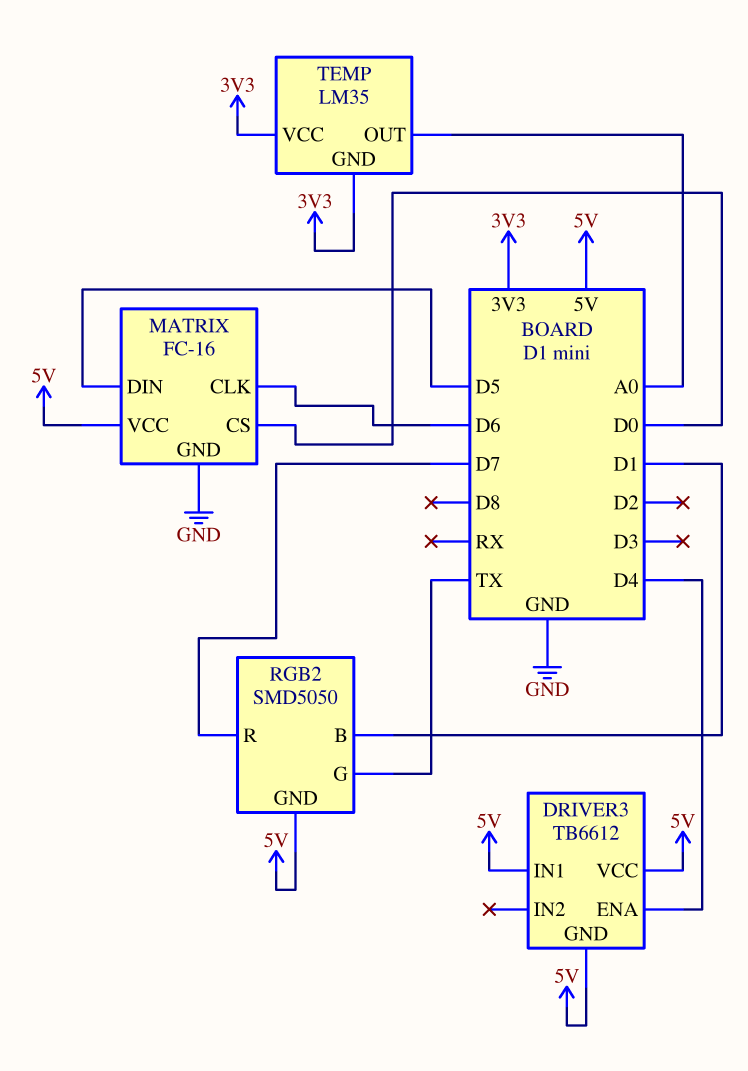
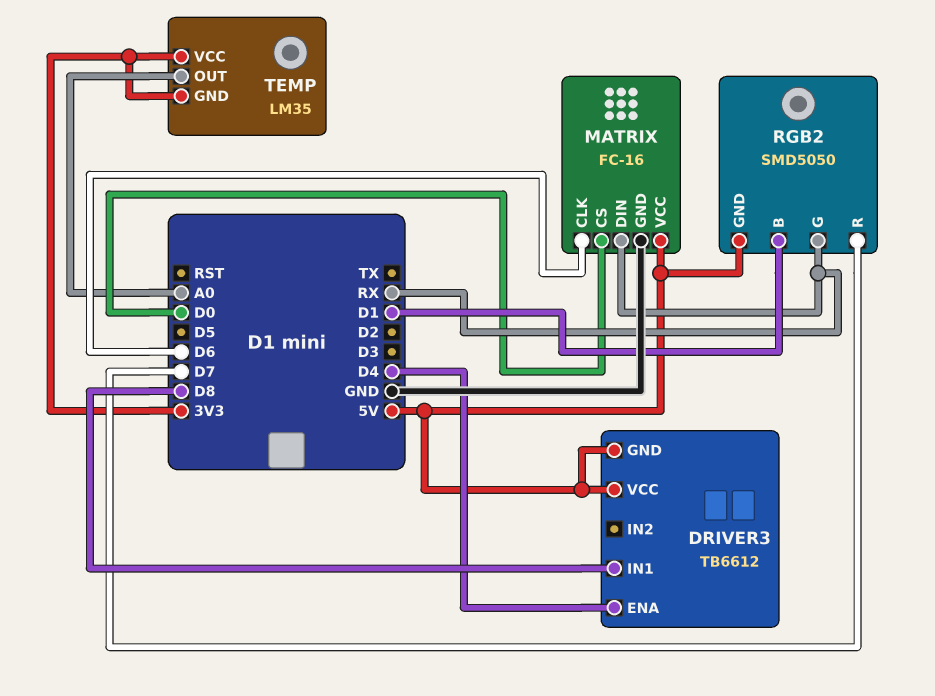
DRIVER3 pin IN1: 5V -> D8
MATRIX pin DIN: D5 -> RX
RGB2 pin G: TX -> RX

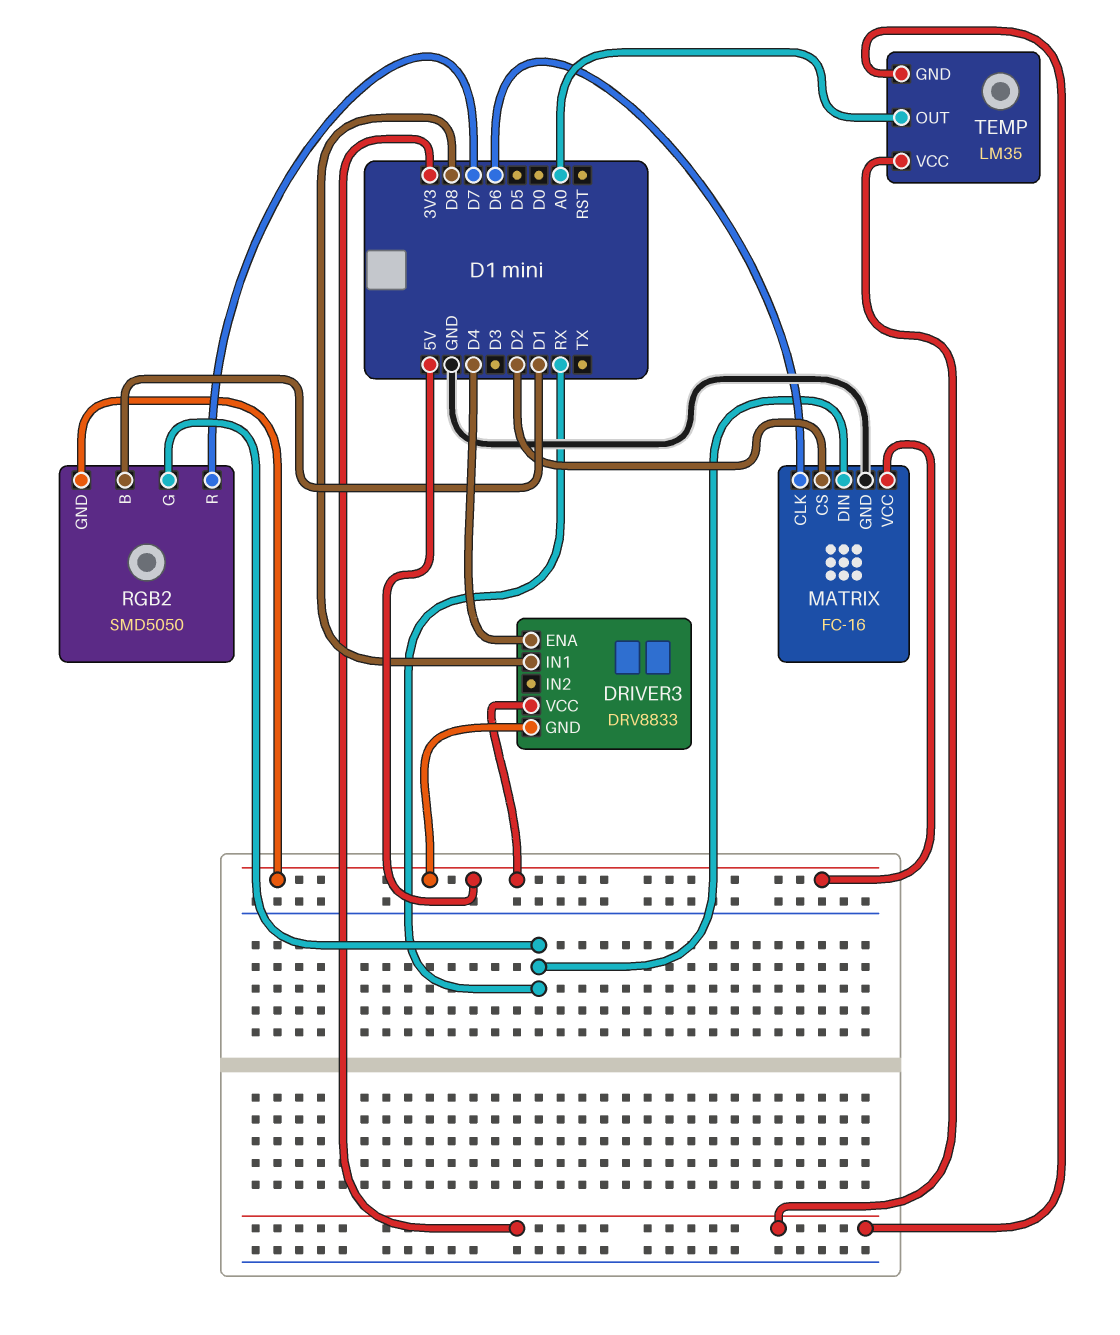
DRIVER3: TB6612 -> DRV8833
MATRIX pin CS: D0 -> D2

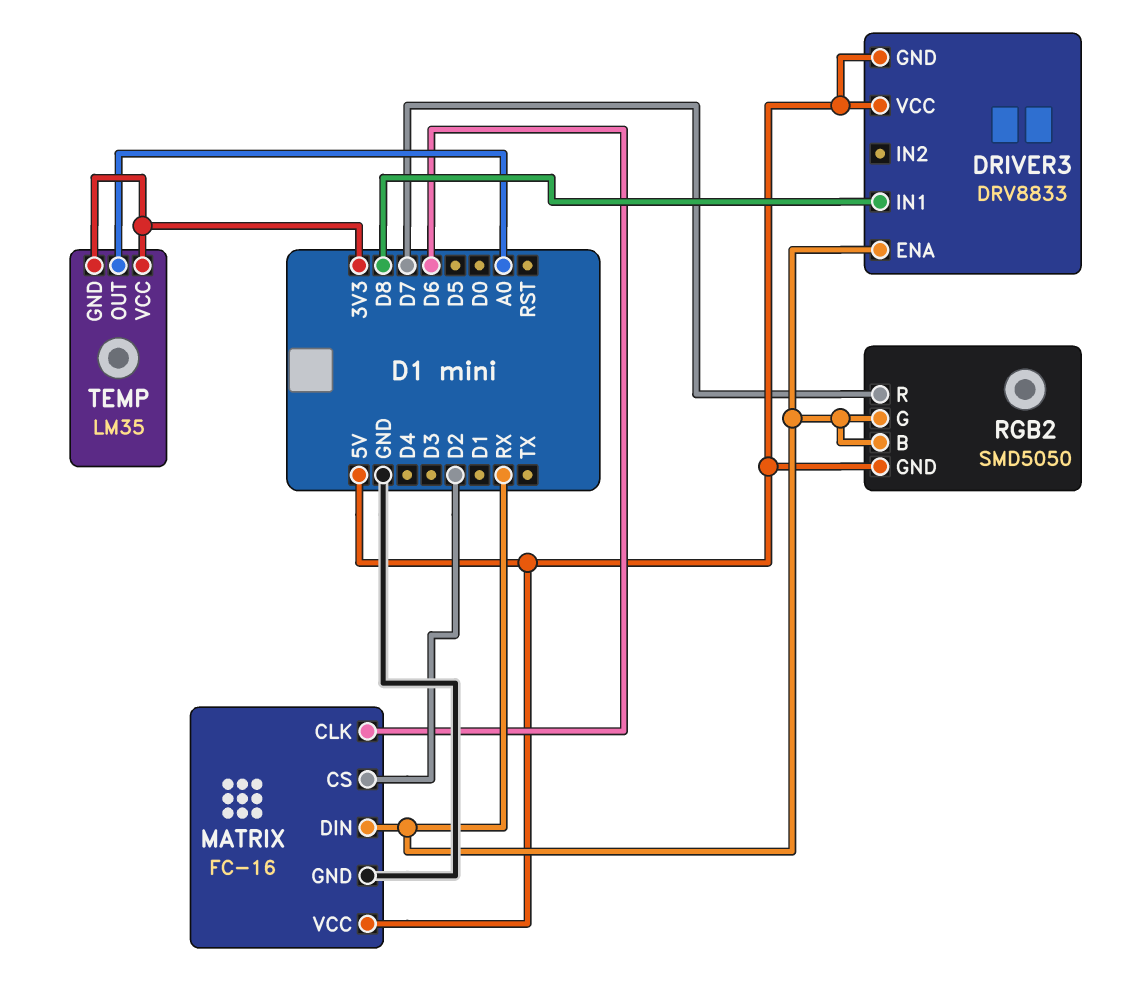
DRIVER3 pin ENA: D4 -> RX
RGB2 pin B: D1 -> RX

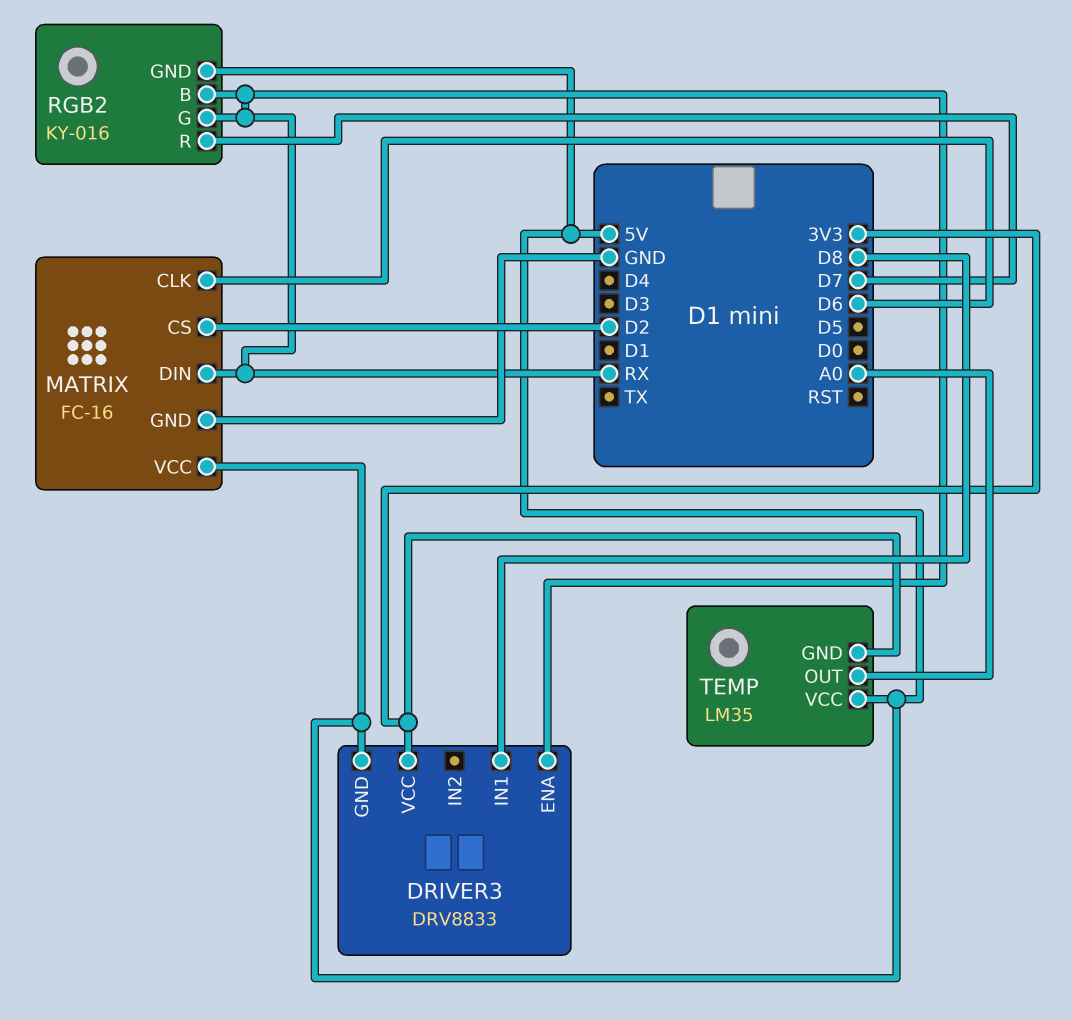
DRIVER3 pin VCC: 5V -> 3V3
RGB2: SMD5050 -> KY-016
TEMP pin VCC: 3V3 -> 5V

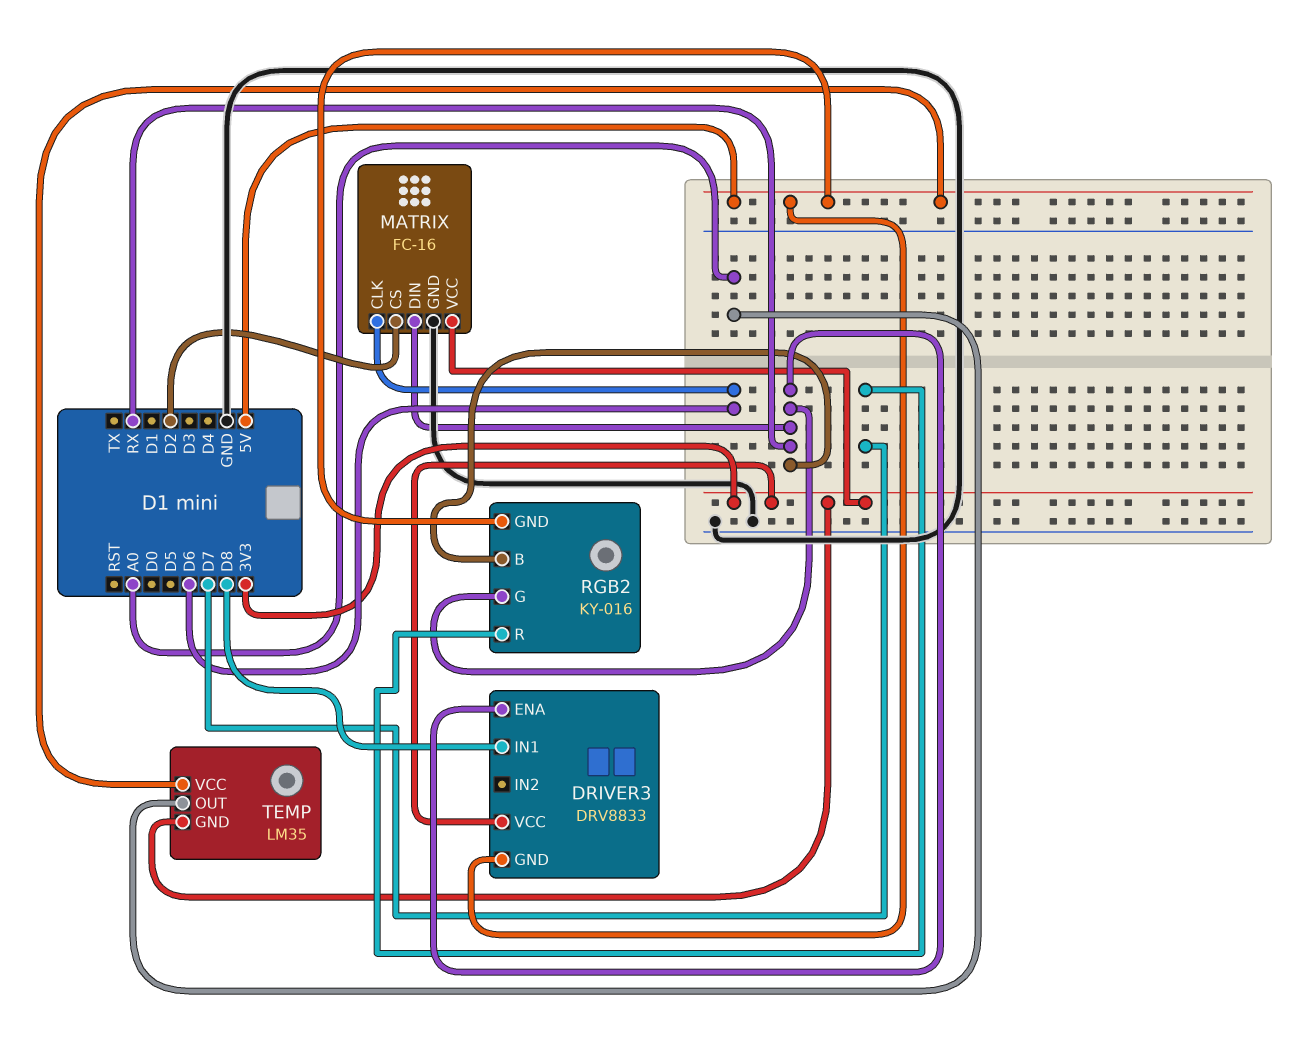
MATRIX pin VCC: 5V -> 3V3

